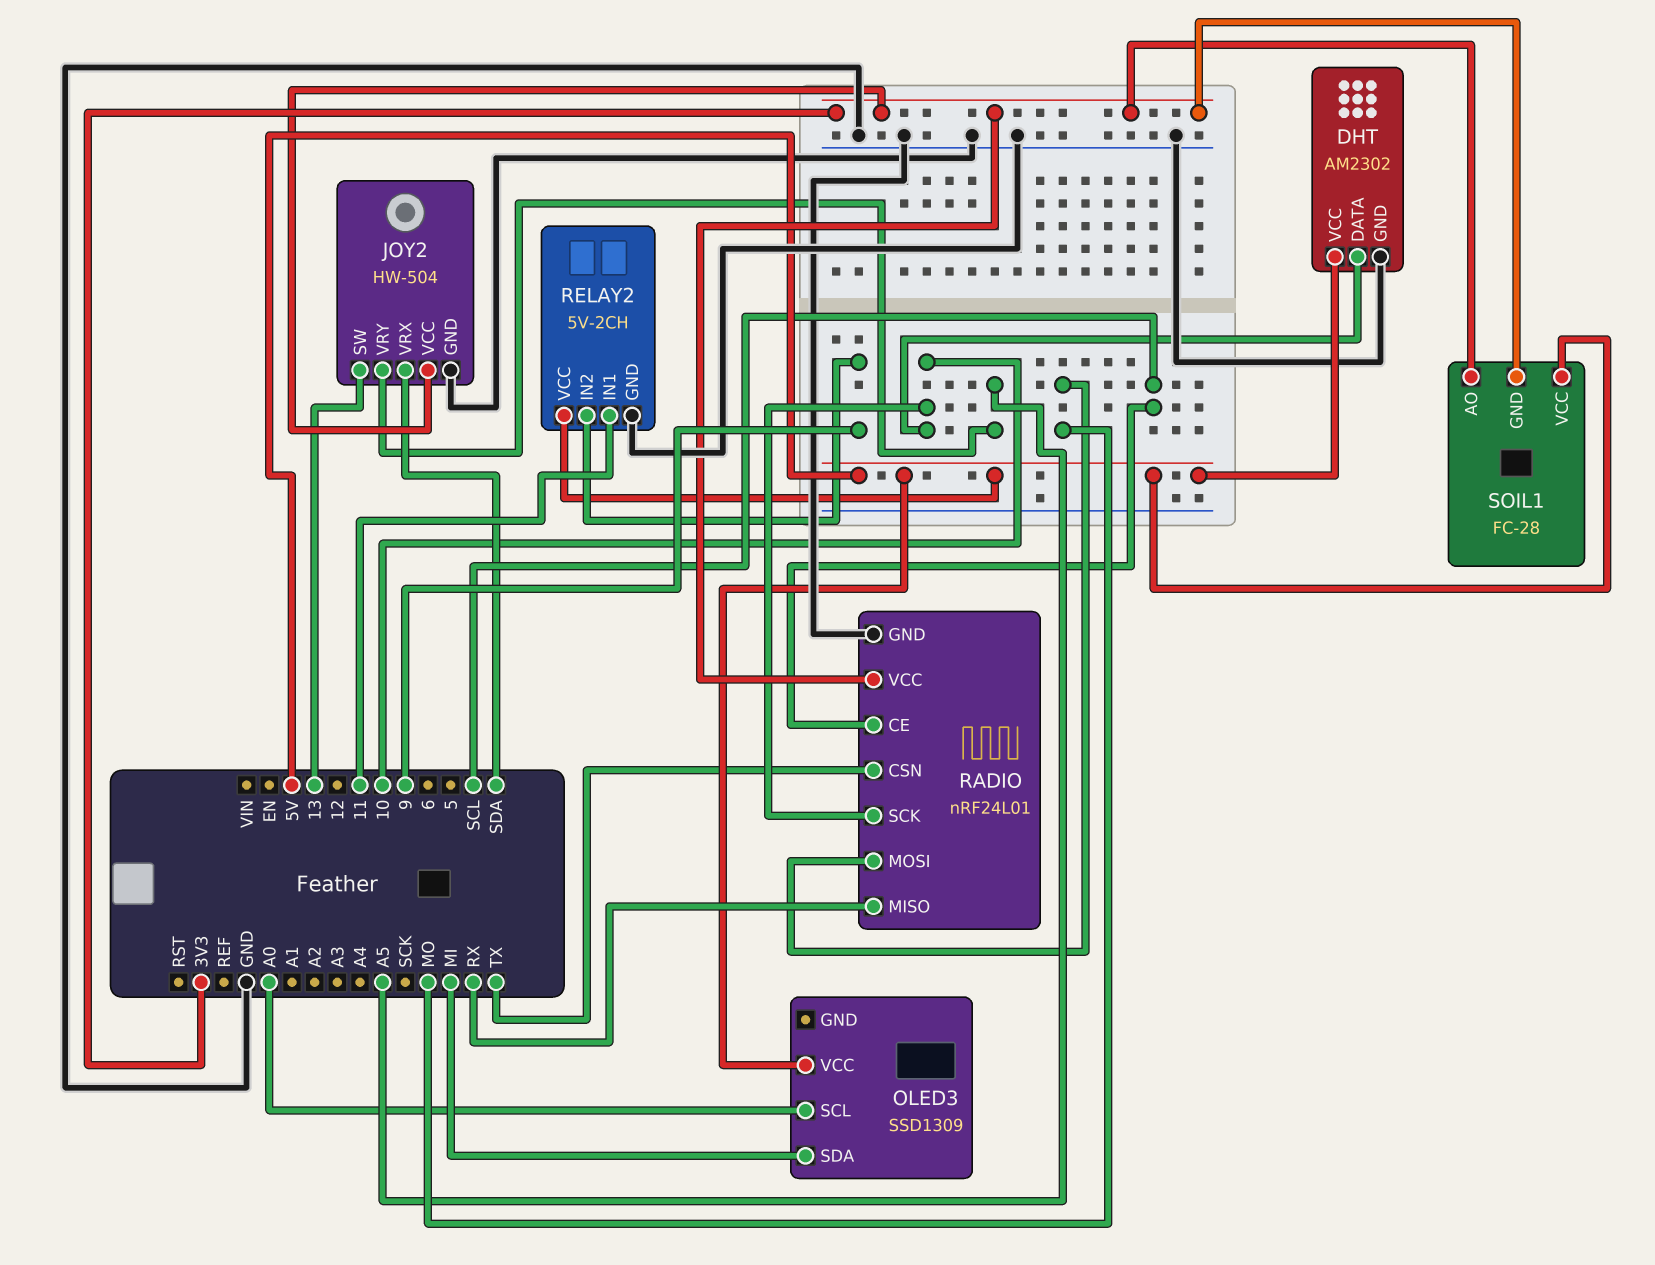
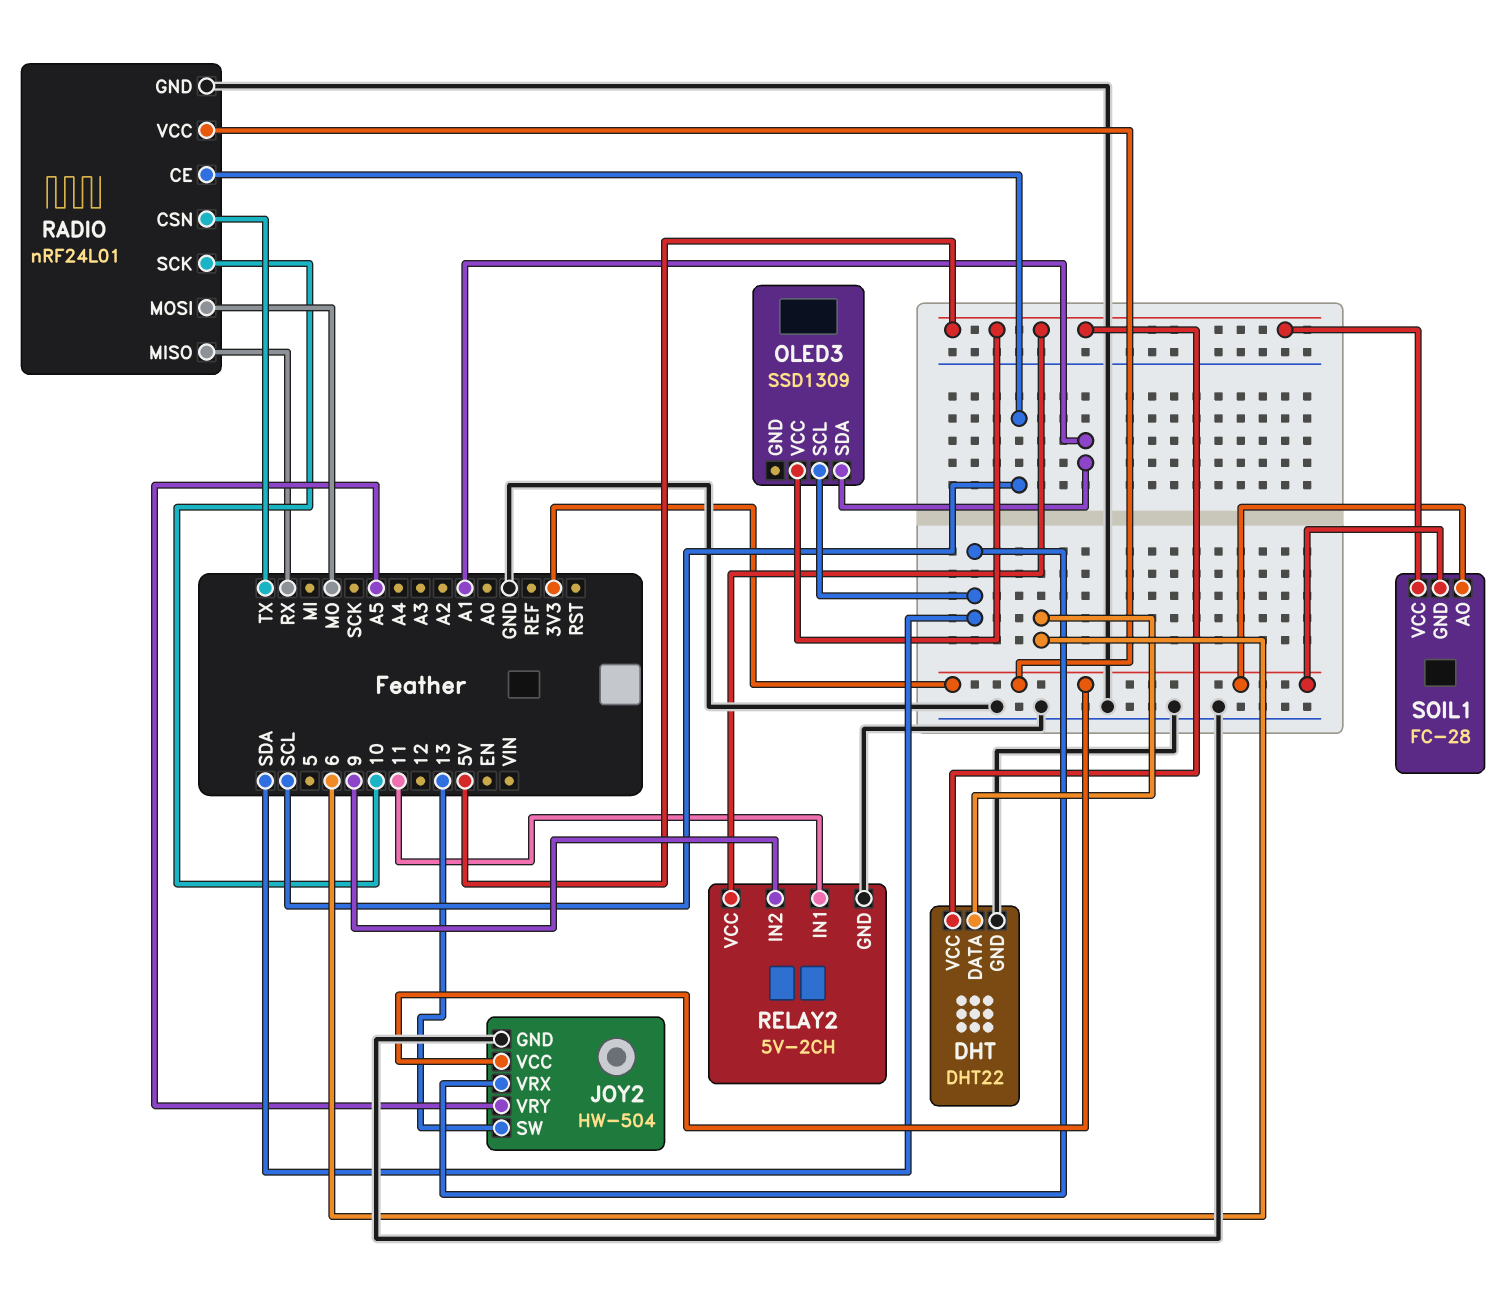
DHT: AM2302 -> DHT22
DHT pin DATA: 10 -> 6
OLED3 pin SCL: A0 -> SDA
OLED3 pin SDA: MI -> A1

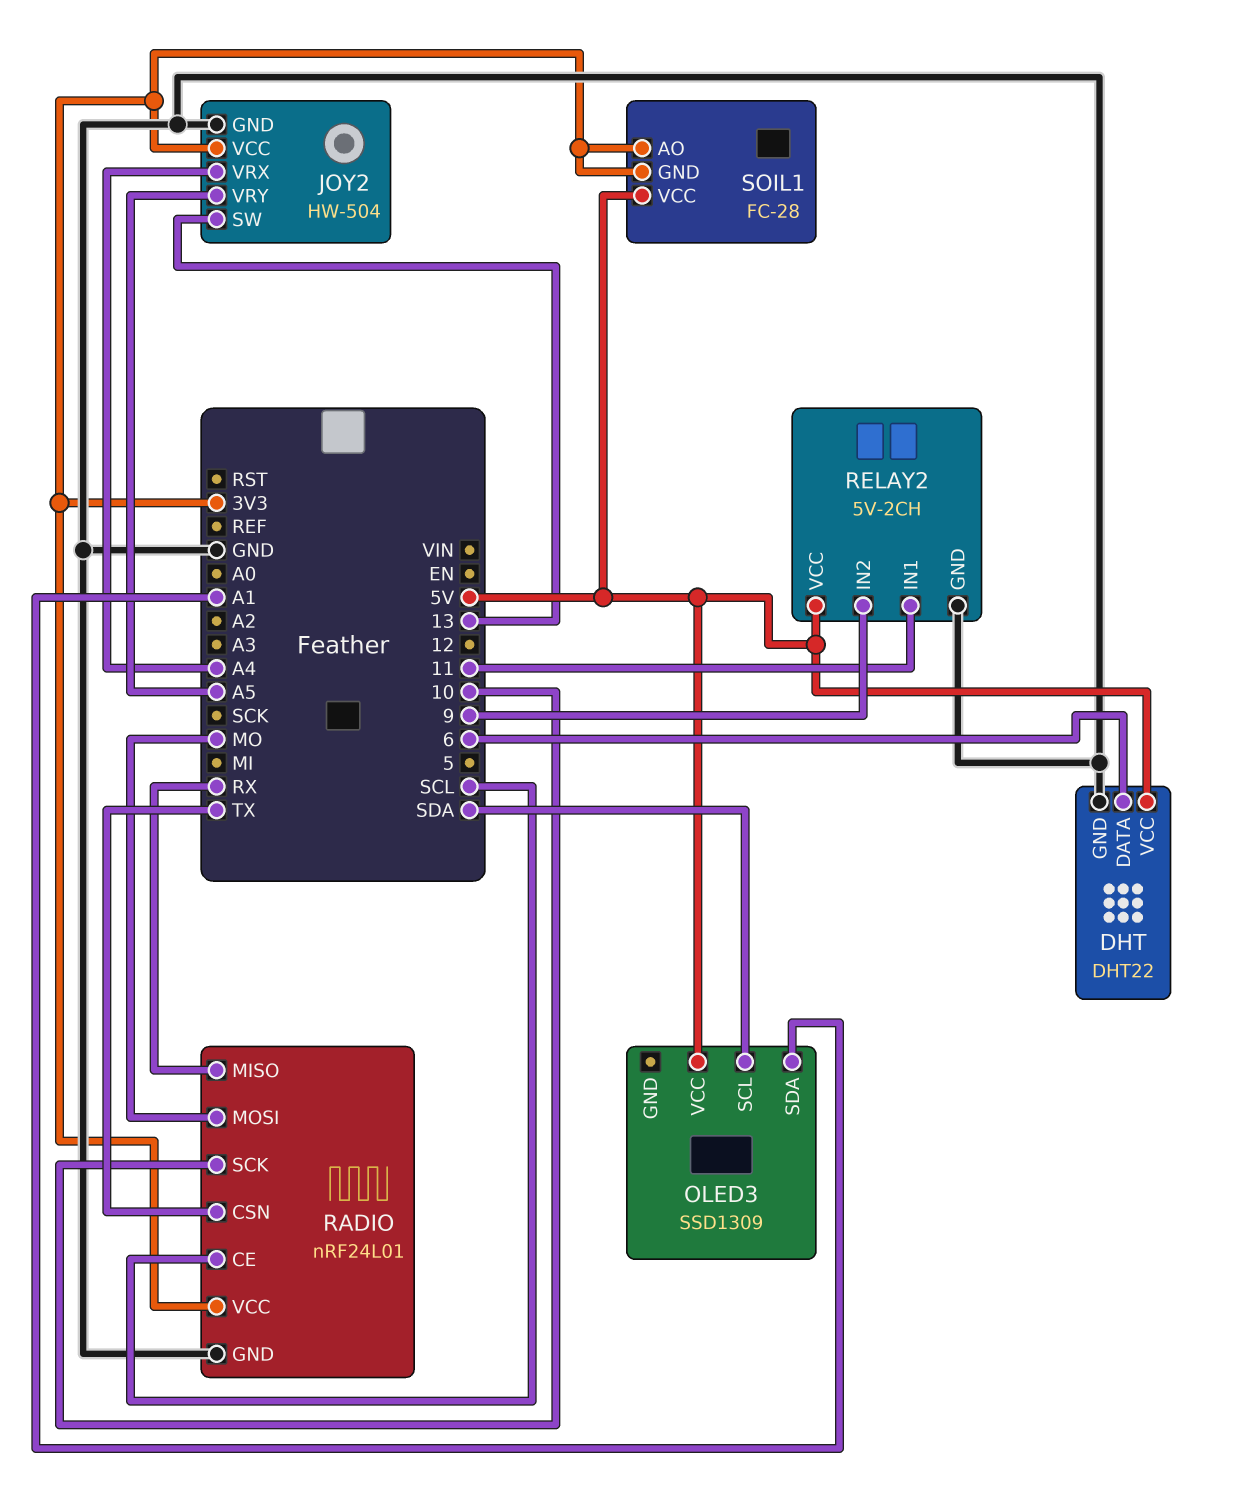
JOY2 pin VRX: SDA -> A4

